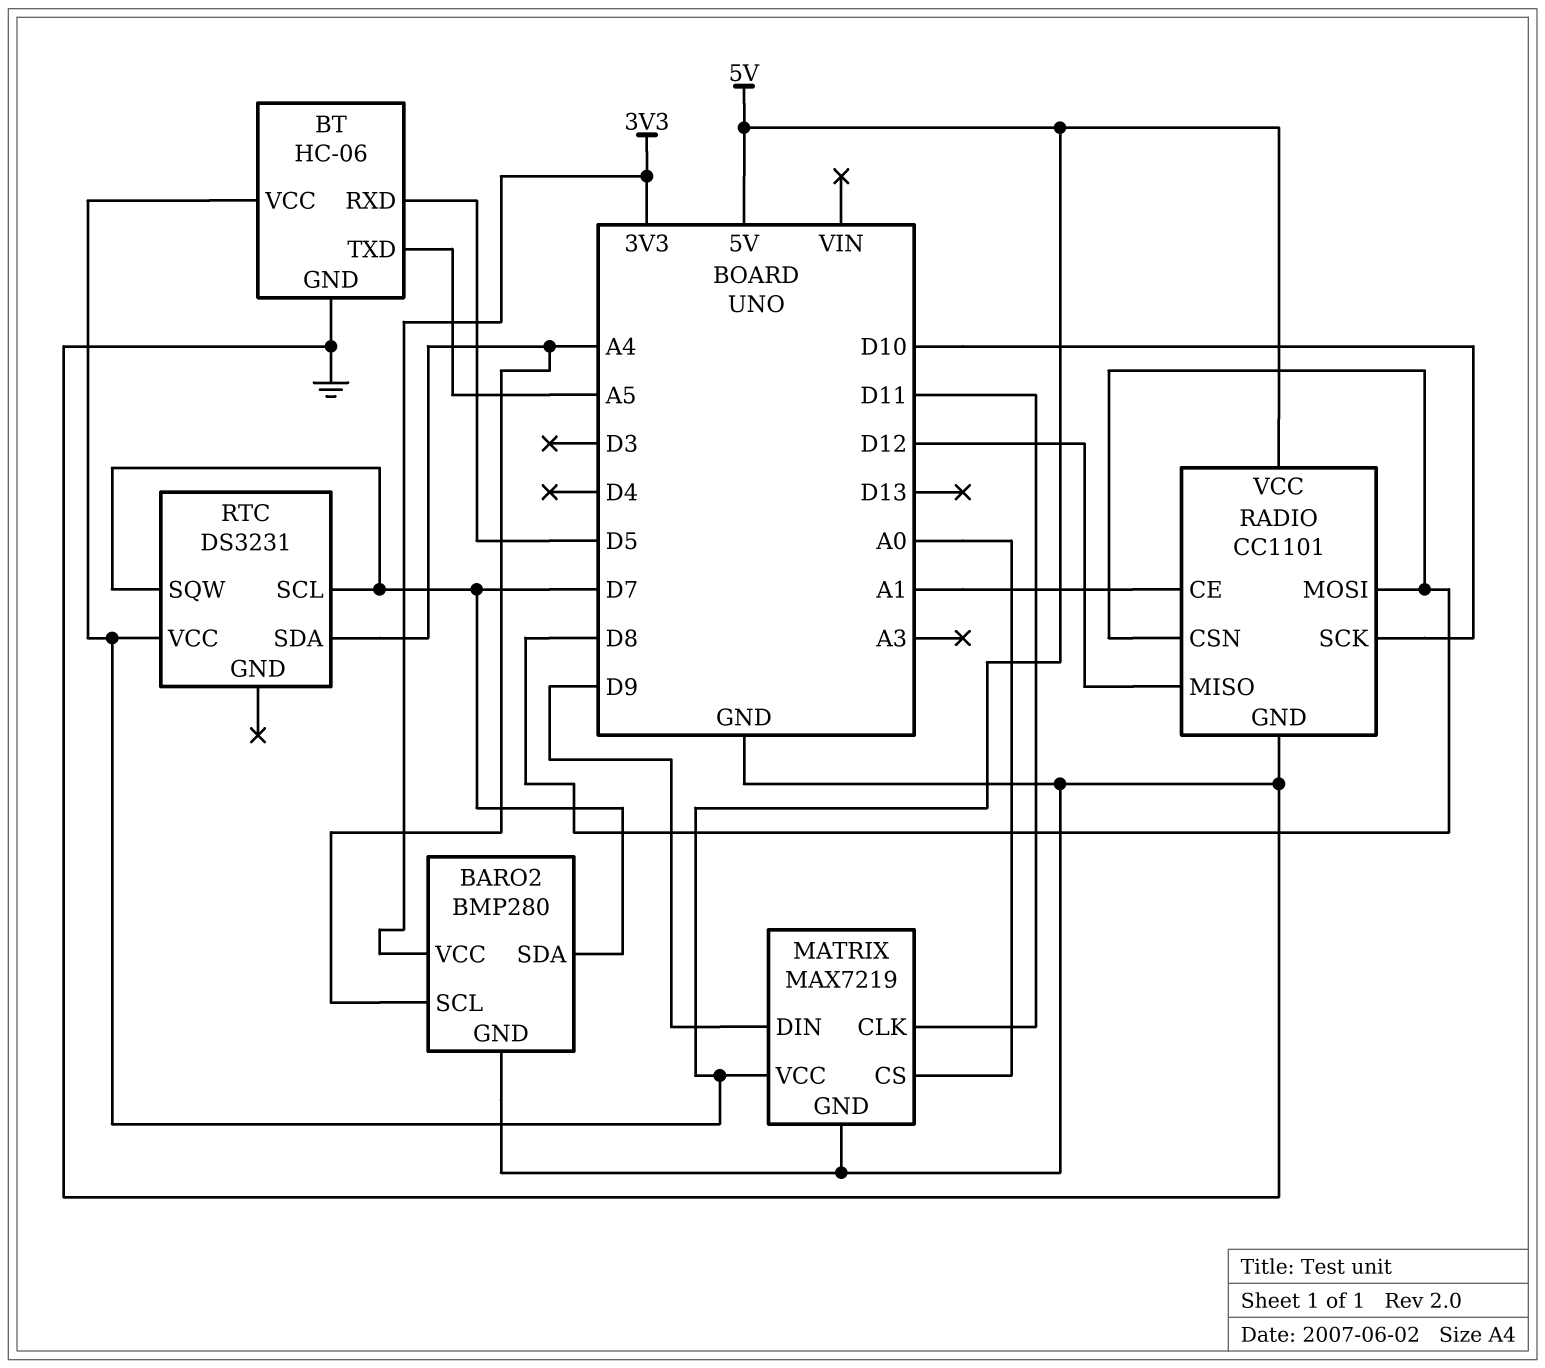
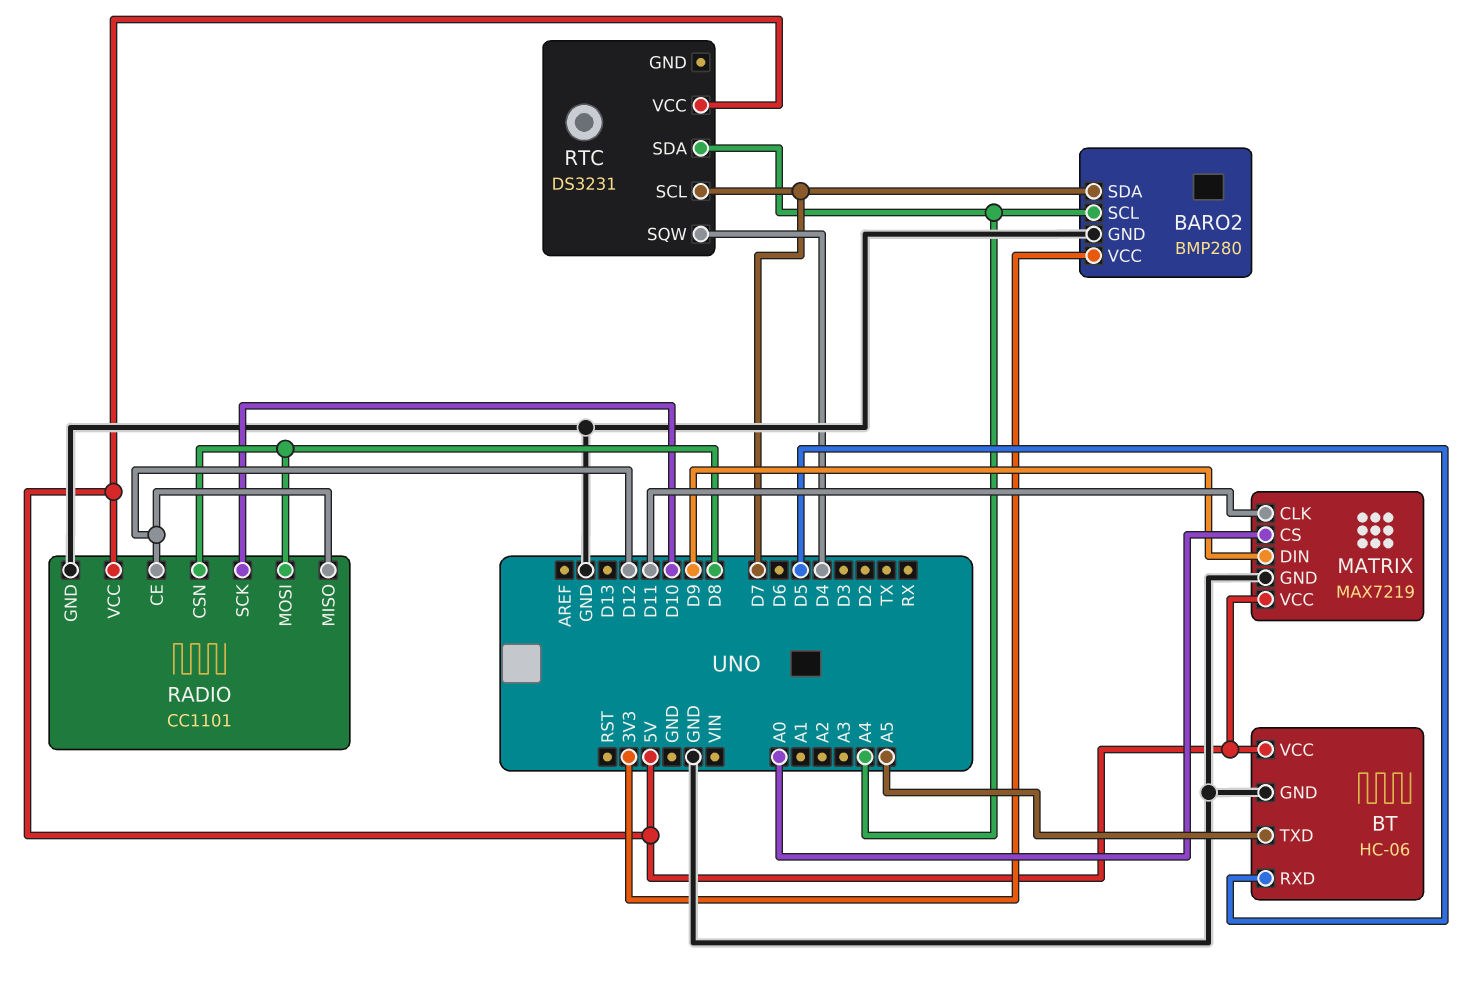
RADIO pin CE: A1 -> D12
RTC pin SQW: D7 -> D4

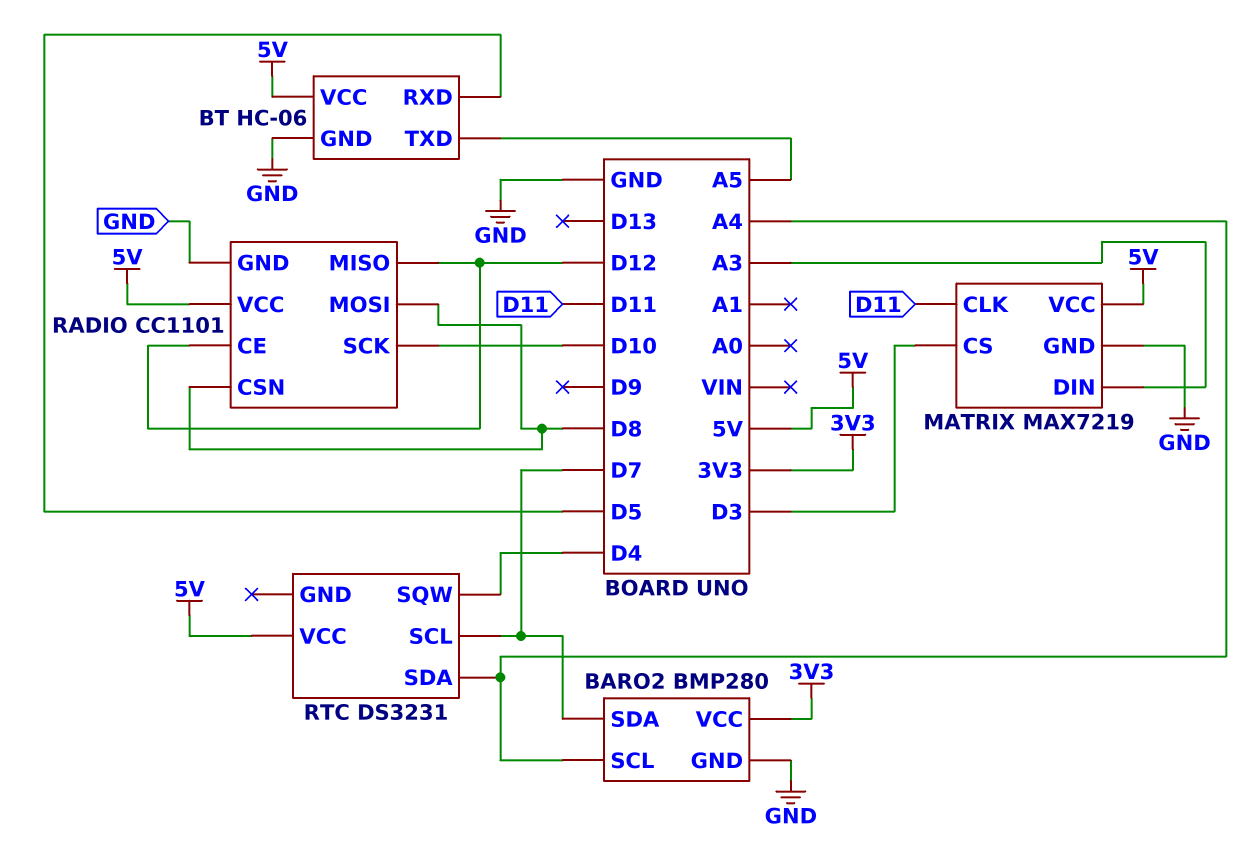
MATRIX pin CS: A0 -> D3
MATRIX pin DIN: D9 -> A3

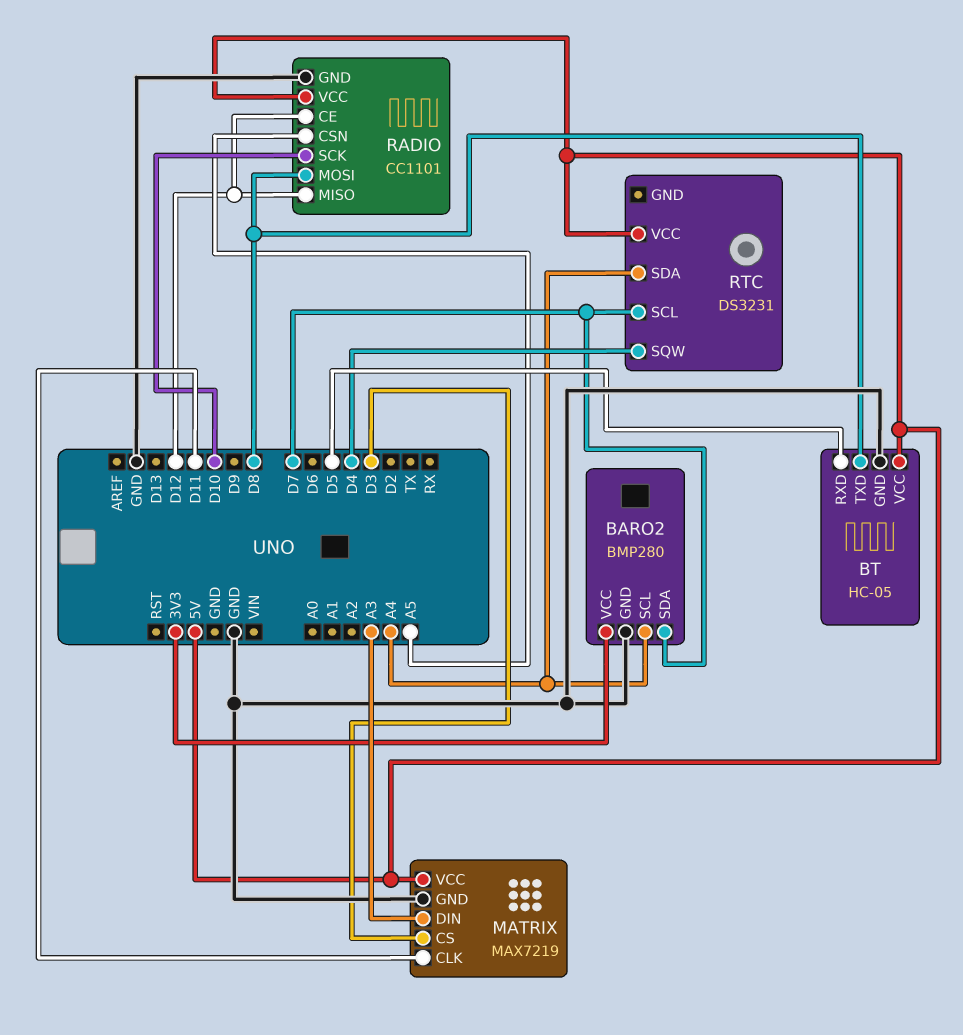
BT: HC-06 -> HC-05
BT pin TXD: A5 -> D8
RADIO pin CSN: D8 -> A5

